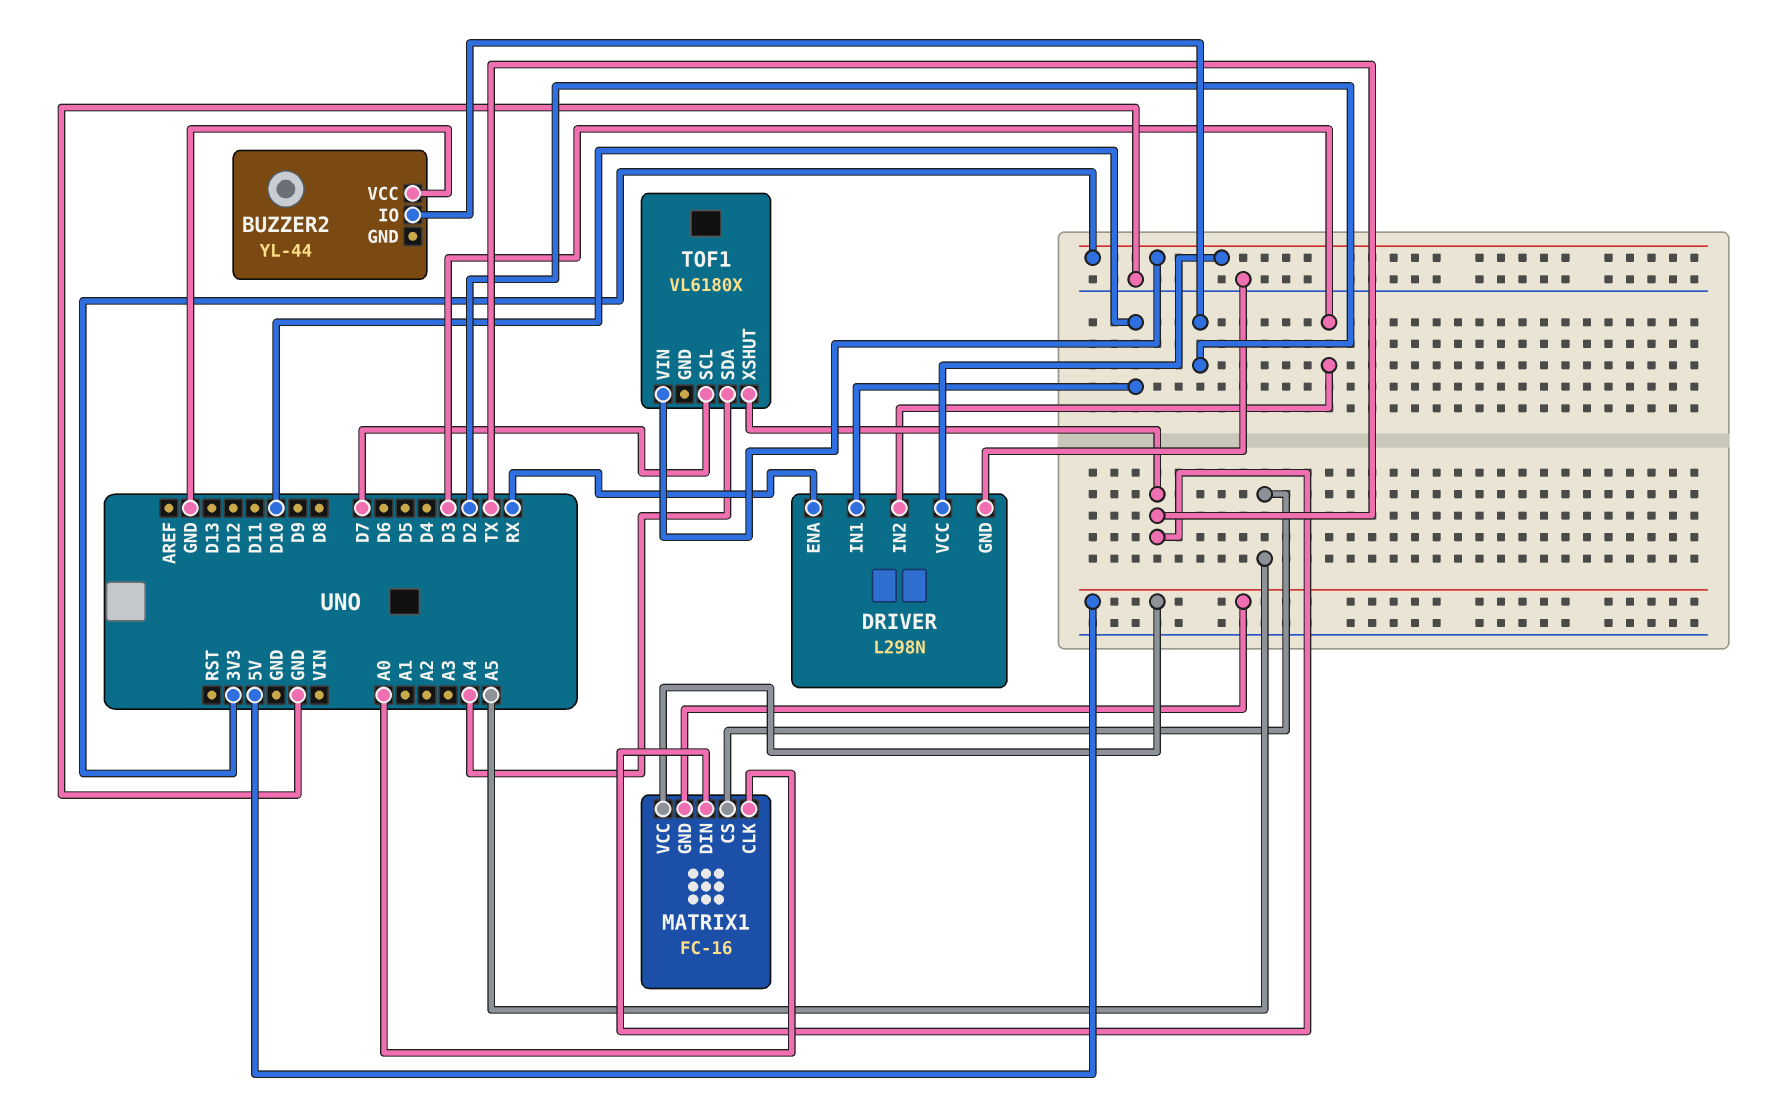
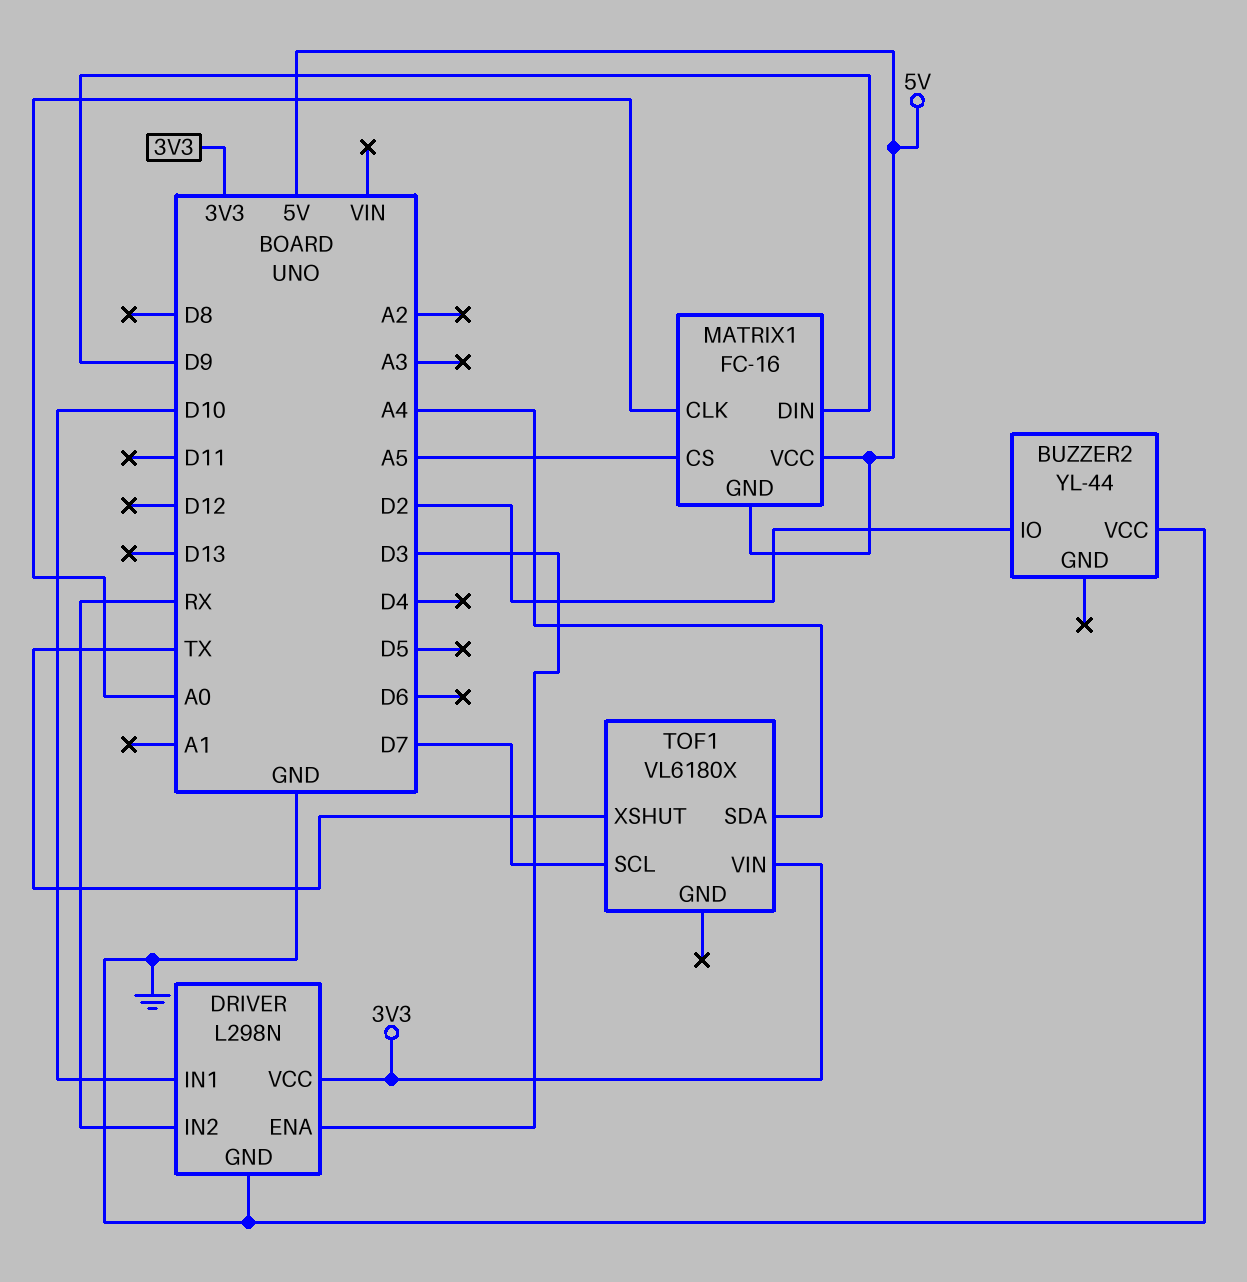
DRIVER pin ENA: RX -> D3
DRIVER pin IN2: D3 -> RX
MATRIX1 pin DIN: TX -> D9

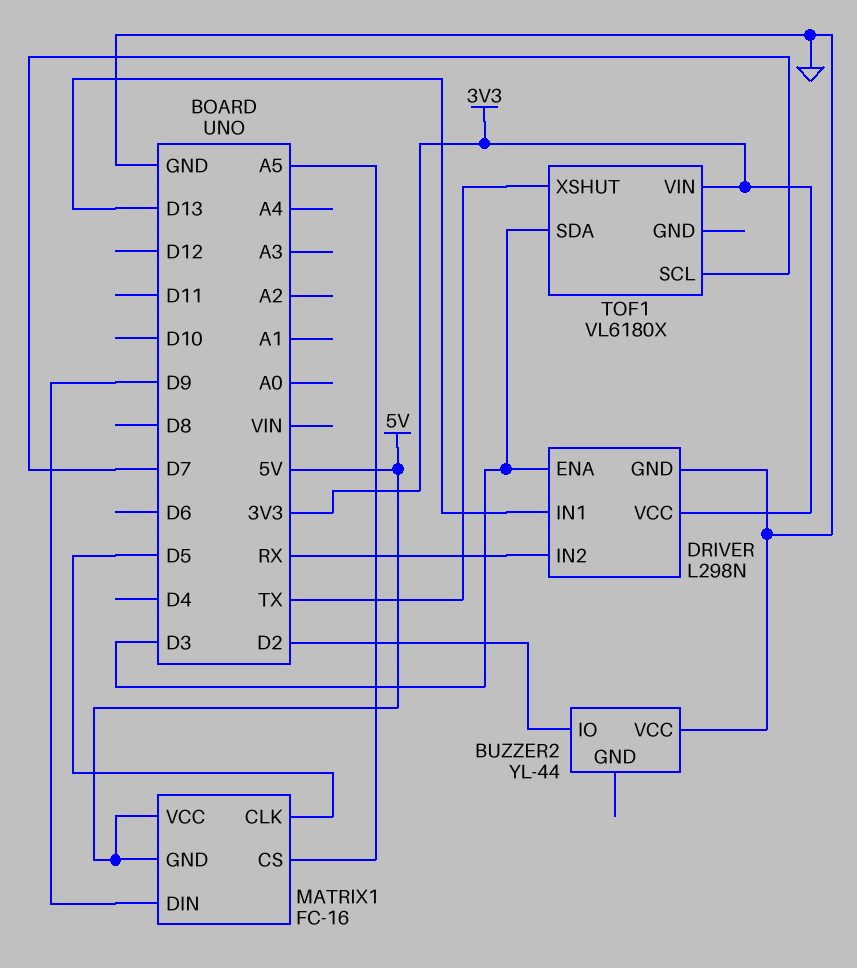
DRIVER pin IN1: D10 -> D13
MATRIX1 pin CLK: A0 -> D5
TOF1 pin SDA: A4 -> D3

